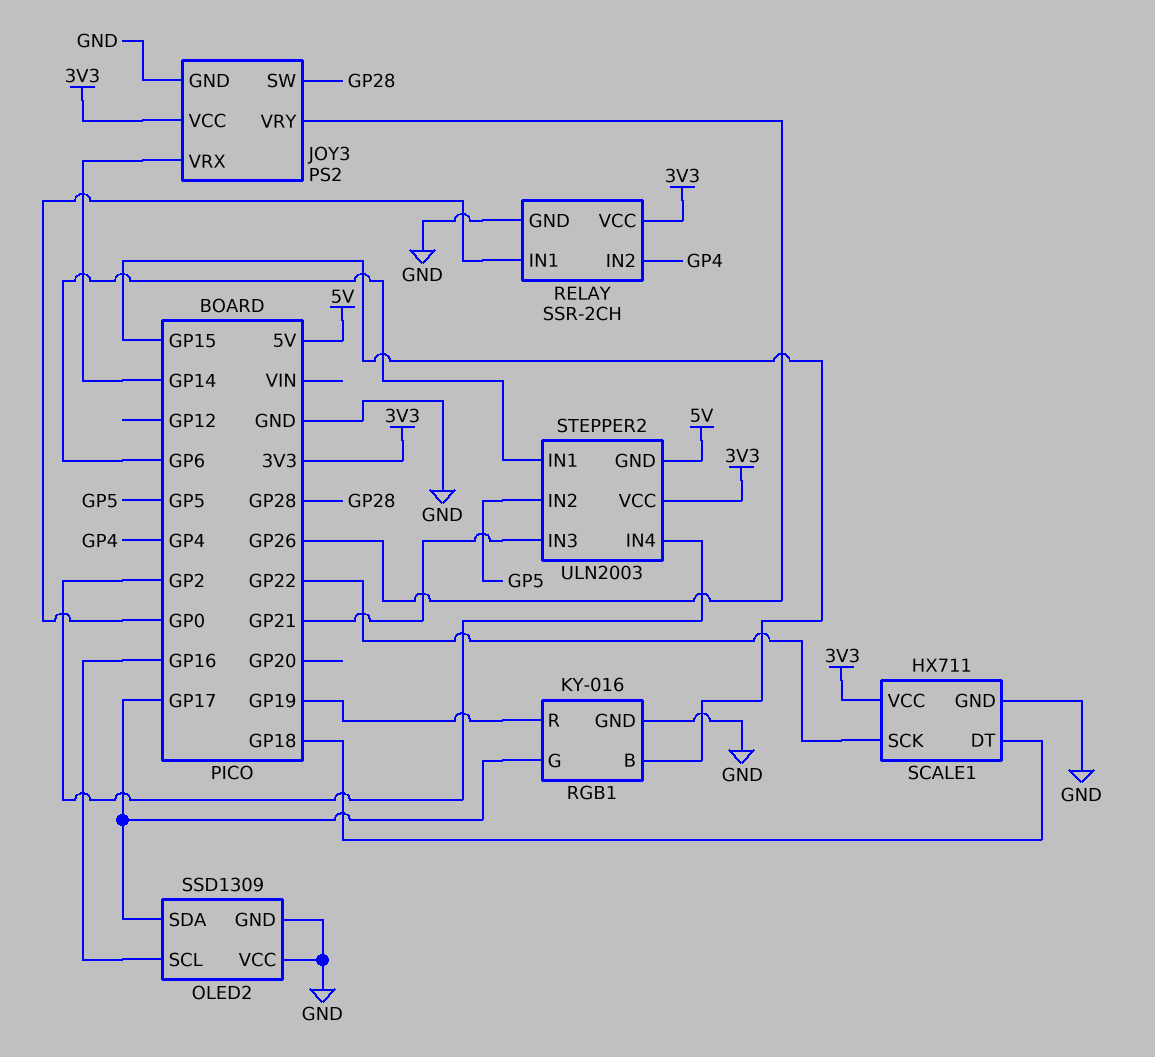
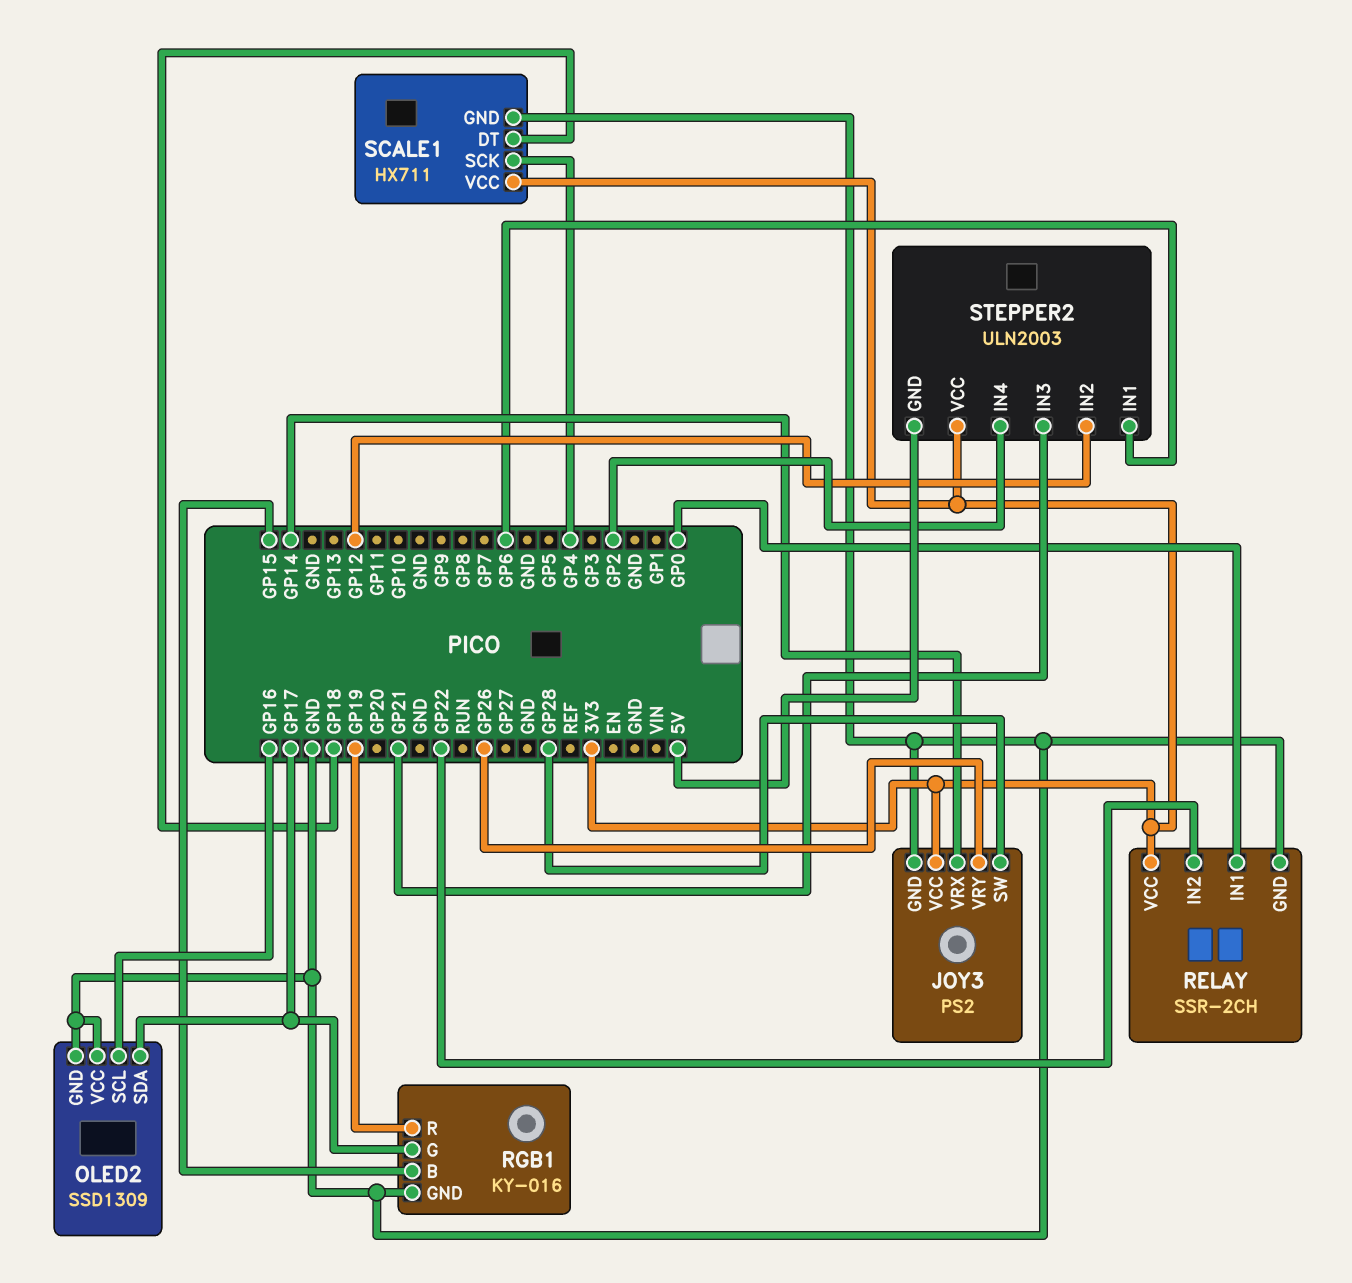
RELAY pin IN2: GP4 -> GP22
SCALE1 pin SCK: GP22 -> GP4
STEPPER2 pin IN2: GP5 -> GP12

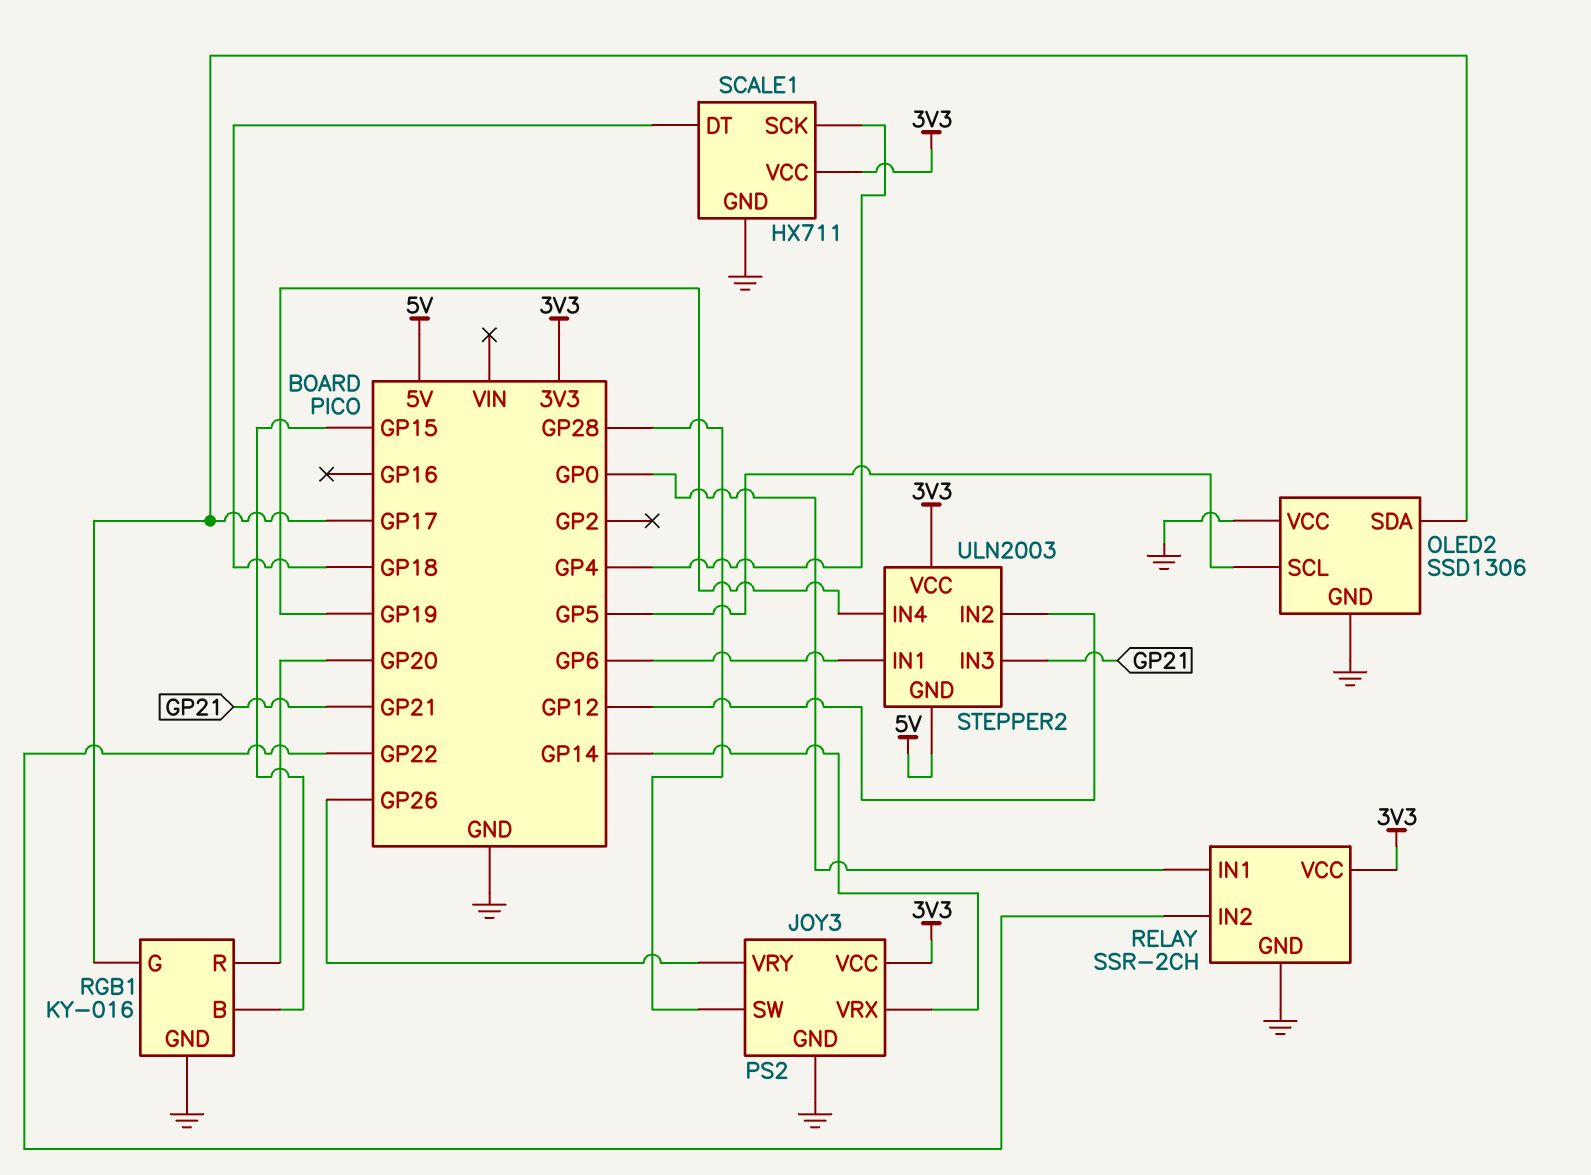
OLED2: SSD1309 -> SSD1306
OLED2 pin SCL: GP16 -> GP5
RGB1 pin R: GP19 -> GP20
STEPPER2 pin IN4: GP2 -> GP19

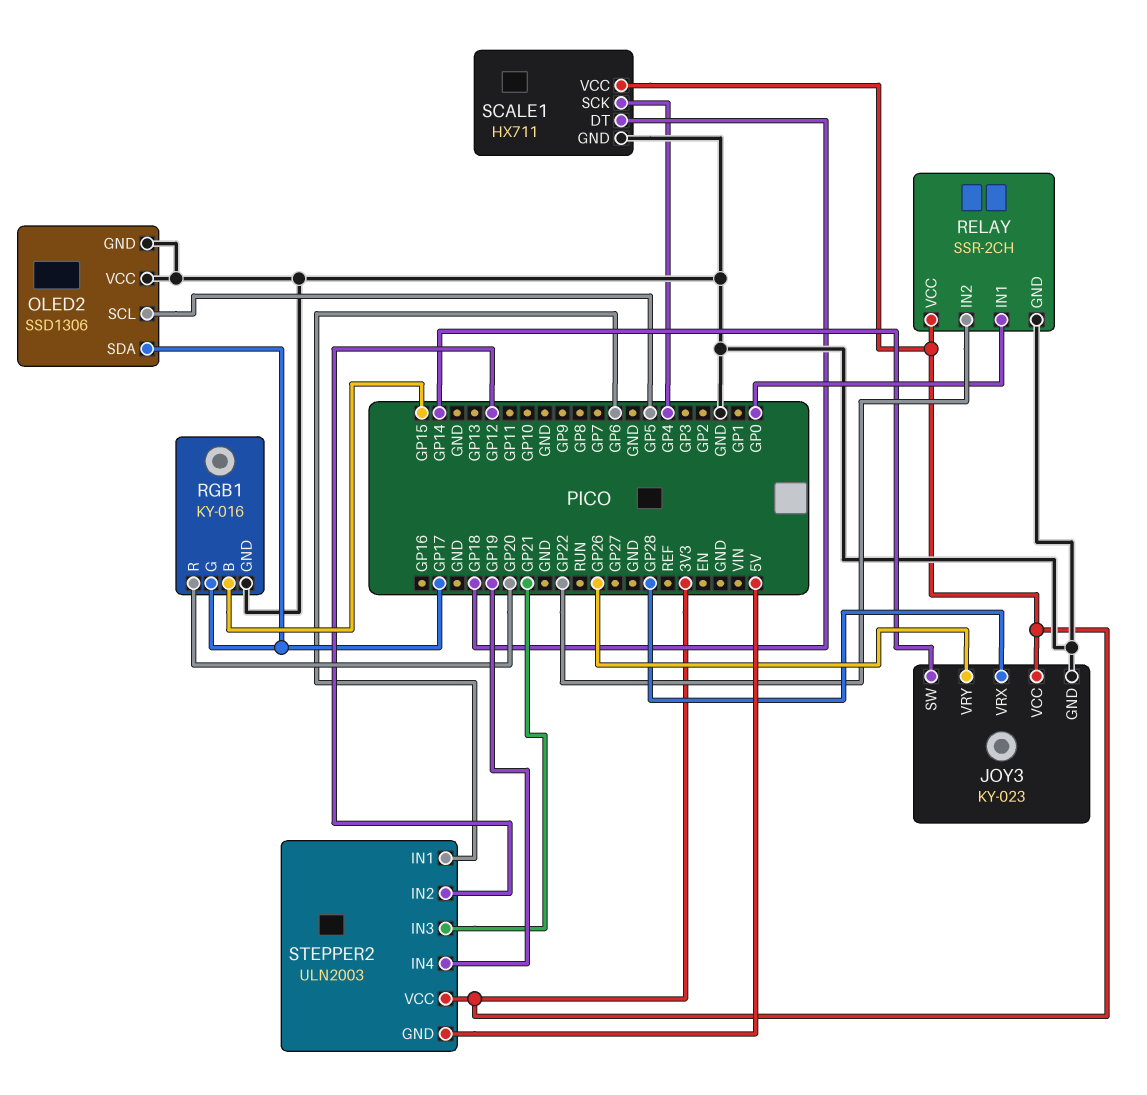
JOY3: PS2 -> KY-023
JOY3 pin SW: GP28 -> GP14
JOY3 pin VRX: GP14 -> GP28

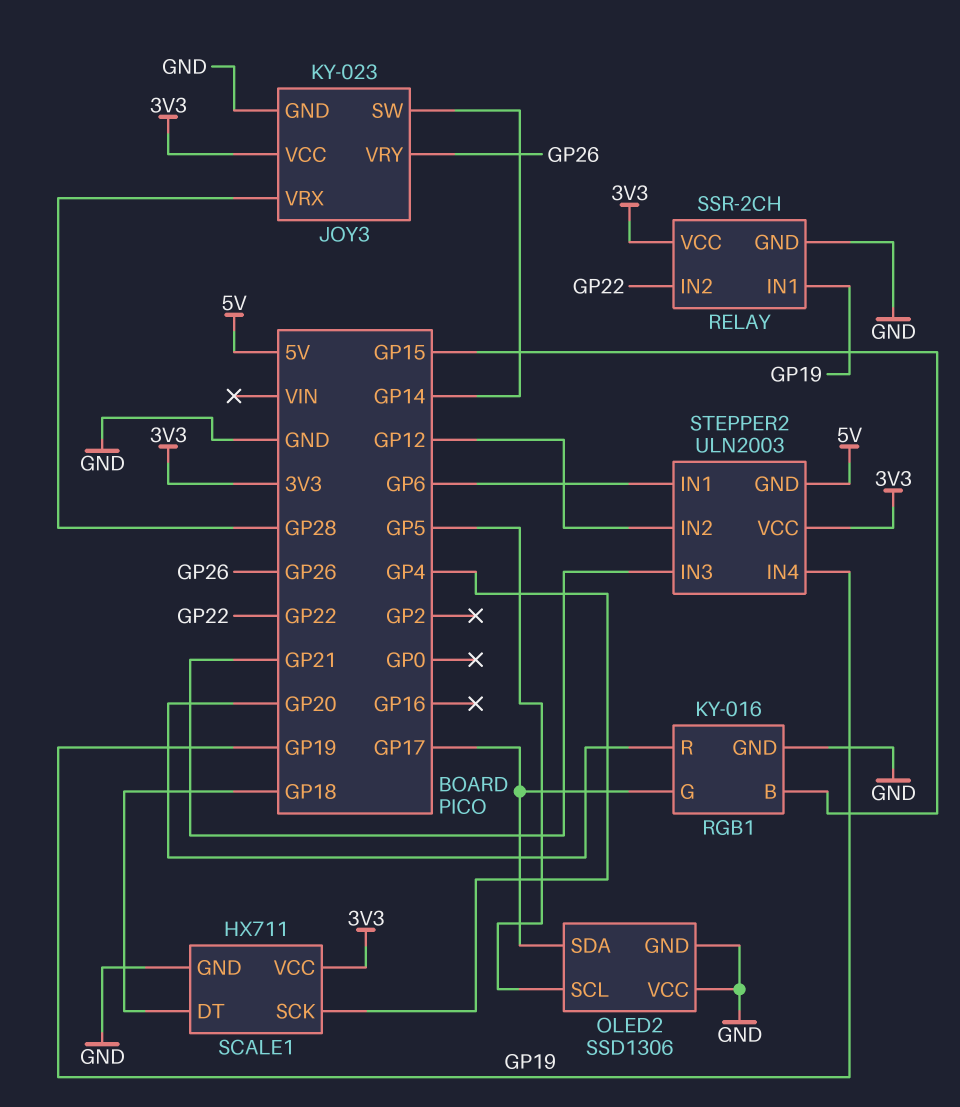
RELAY pin IN1: GP0 -> GP19

